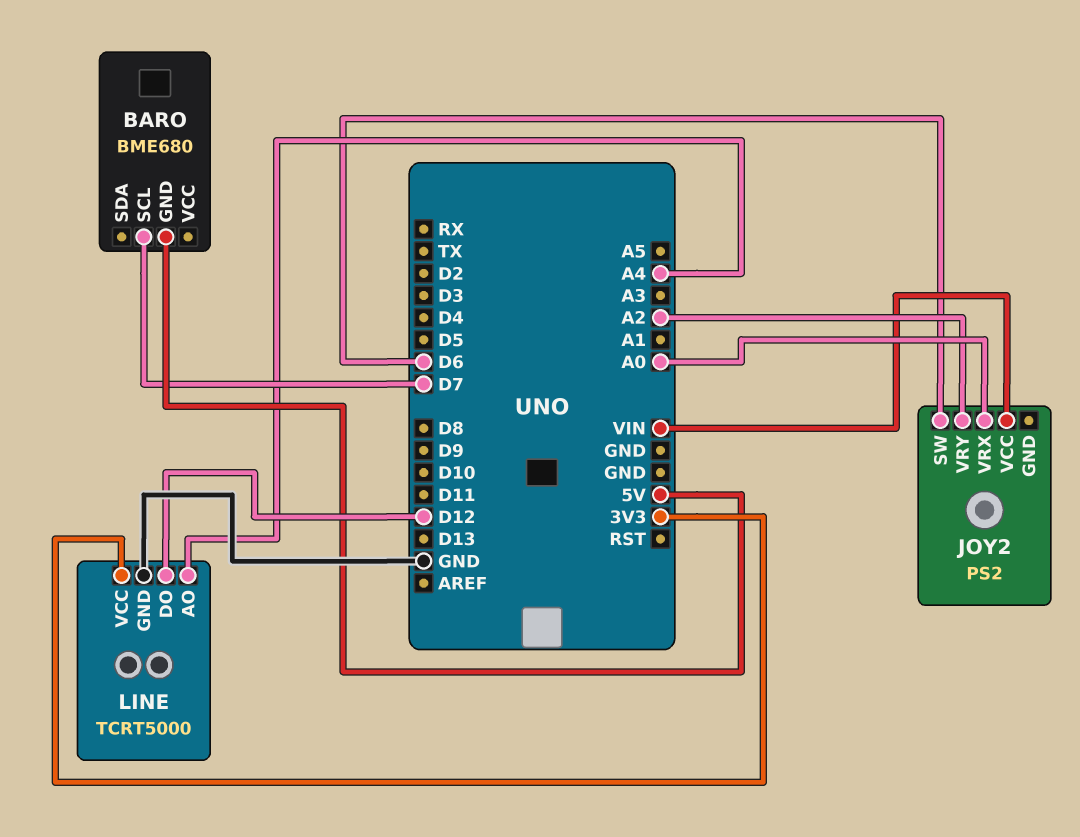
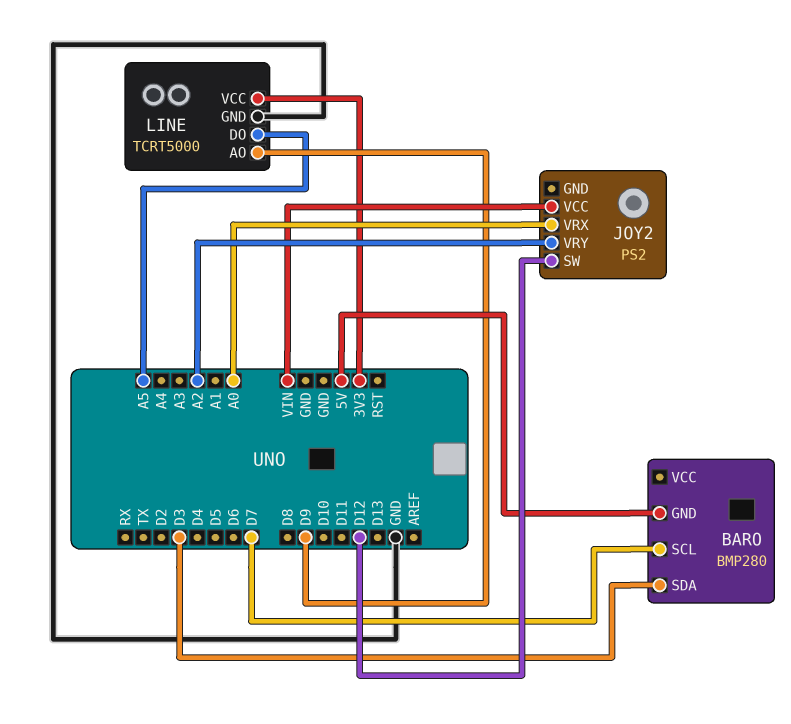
BARO: BME680 -> BMP280
BARO pin SDA: none -> D3
JOY2 pin SW: D6 -> D12
LINE pin AO: A4 -> D9
LINE pin DO: D12 -> A5

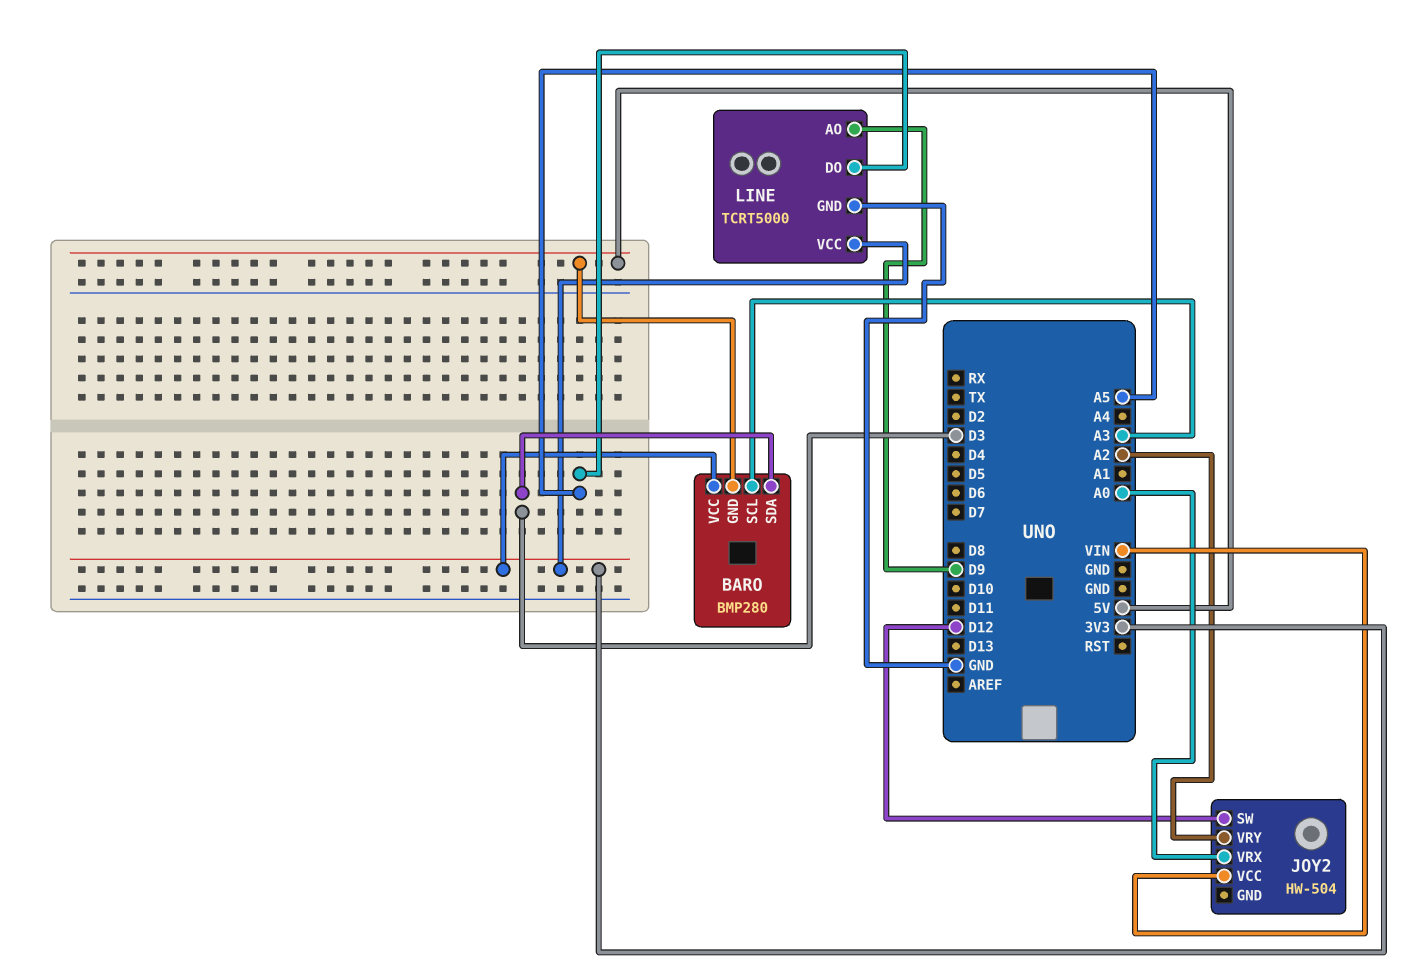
BARO pin SCL: D7 -> A3
BARO pin VCC: none -> 3V3
JOY2: PS2 -> HW-504

